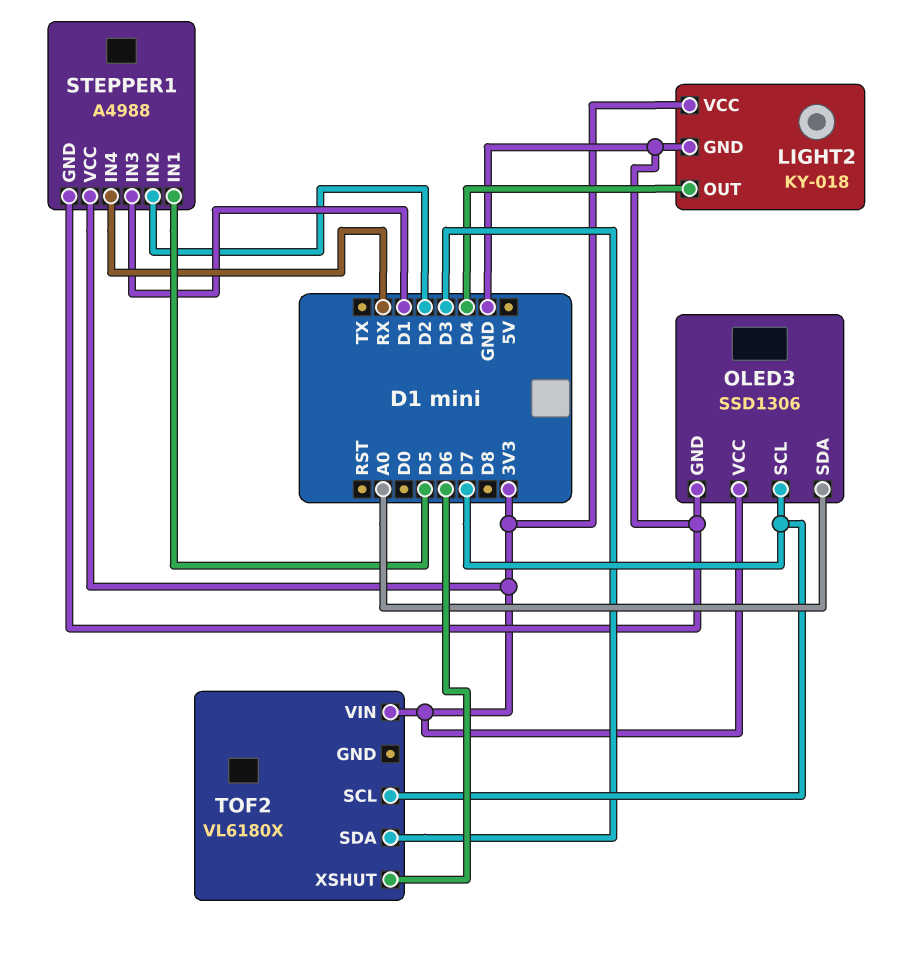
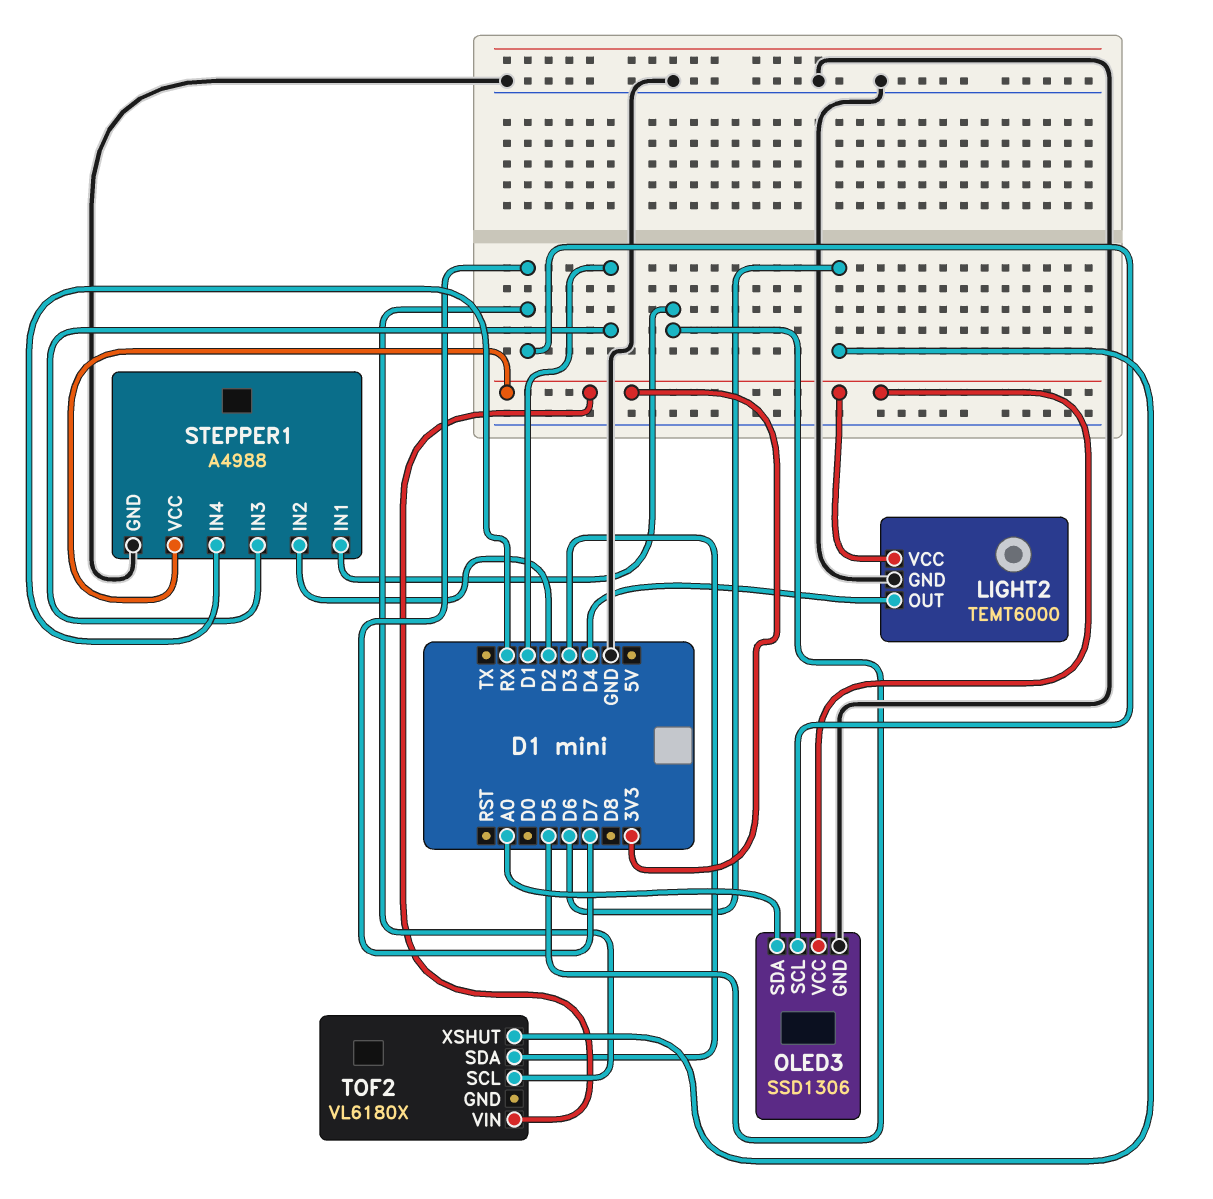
LIGHT2: KY-018 -> TEMT6000

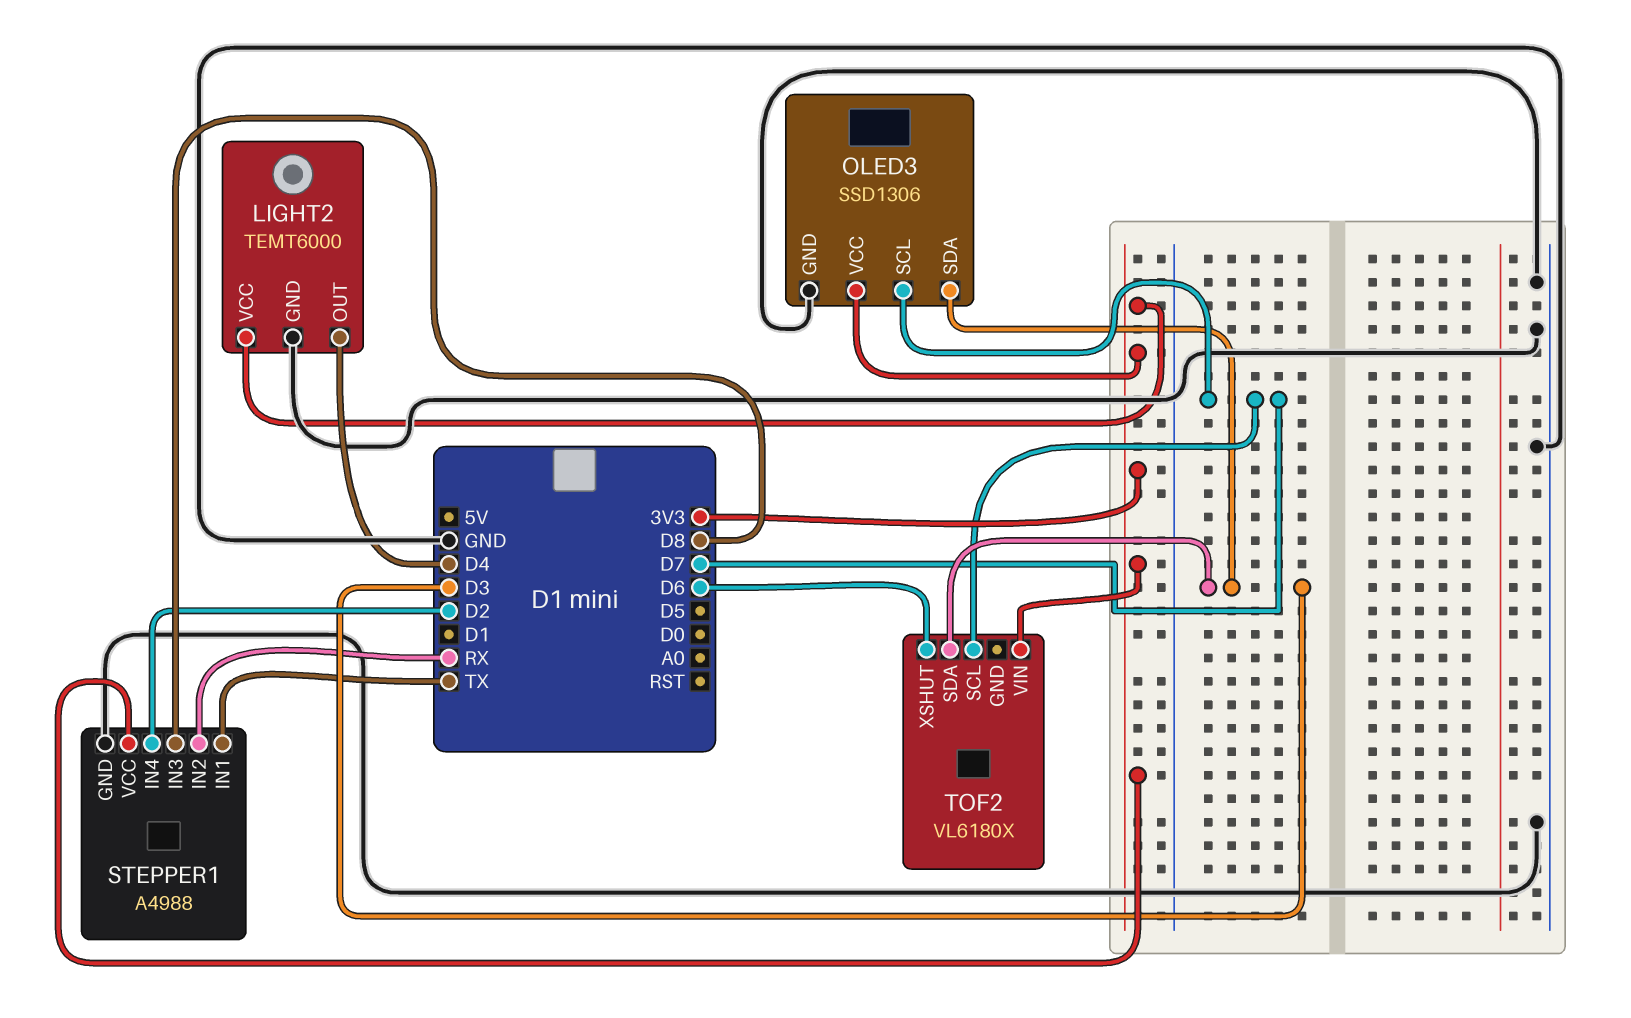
OLED3 pin SDA: A0 -> D3
STEPPER1 pin IN1: D5 -> TX
STEPPER1 pin IN2: D2 -> RX
STEPPER1 pin IN3: D1 -> D8
STEPPER1 pin IN4: RX -> D2

